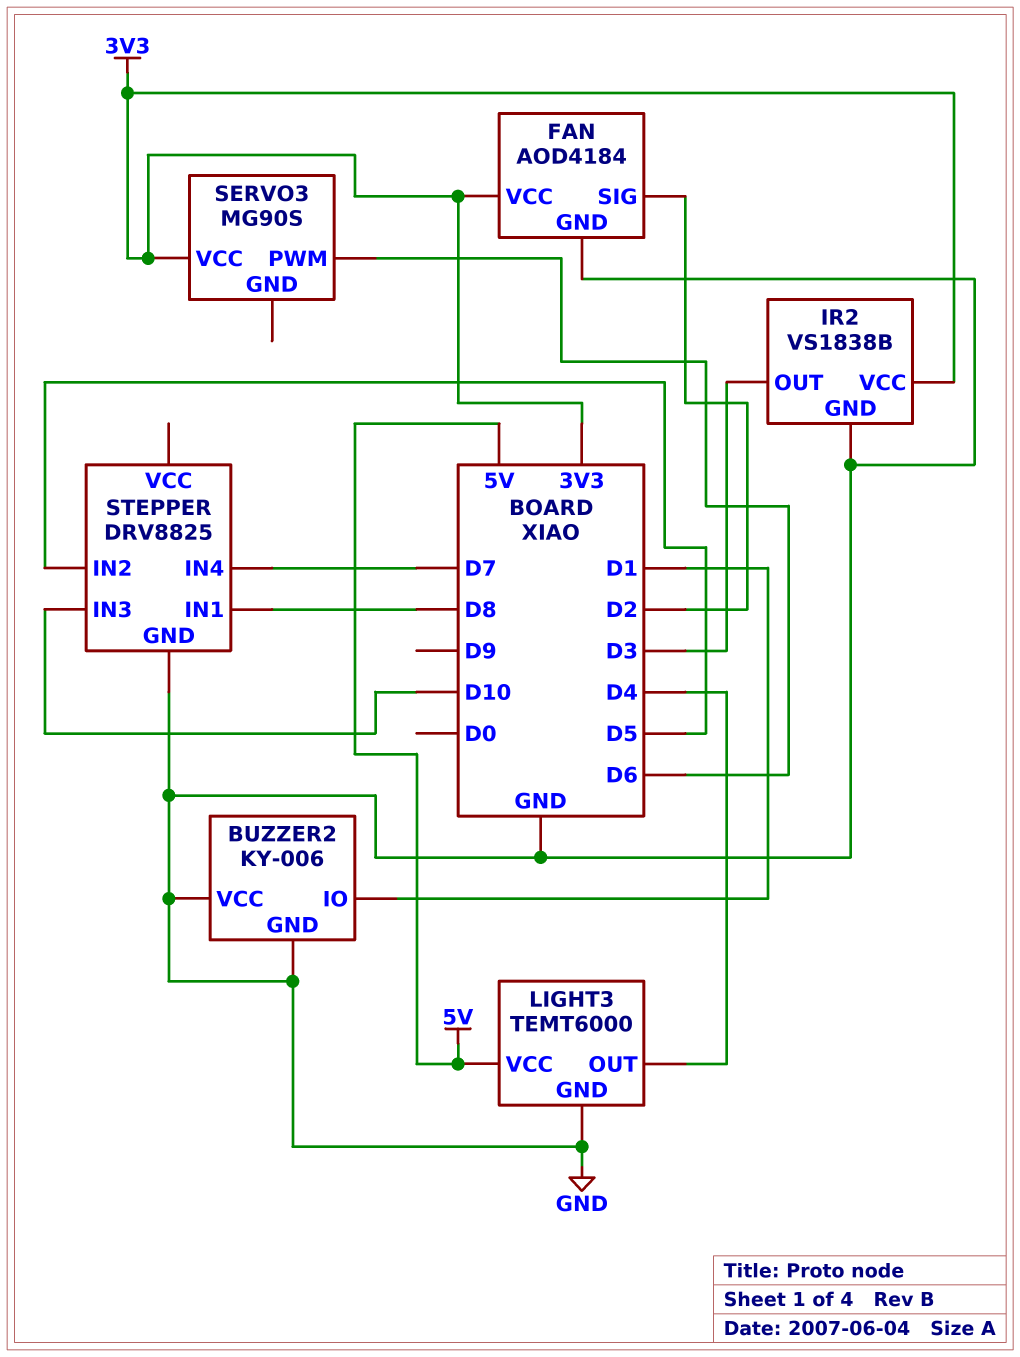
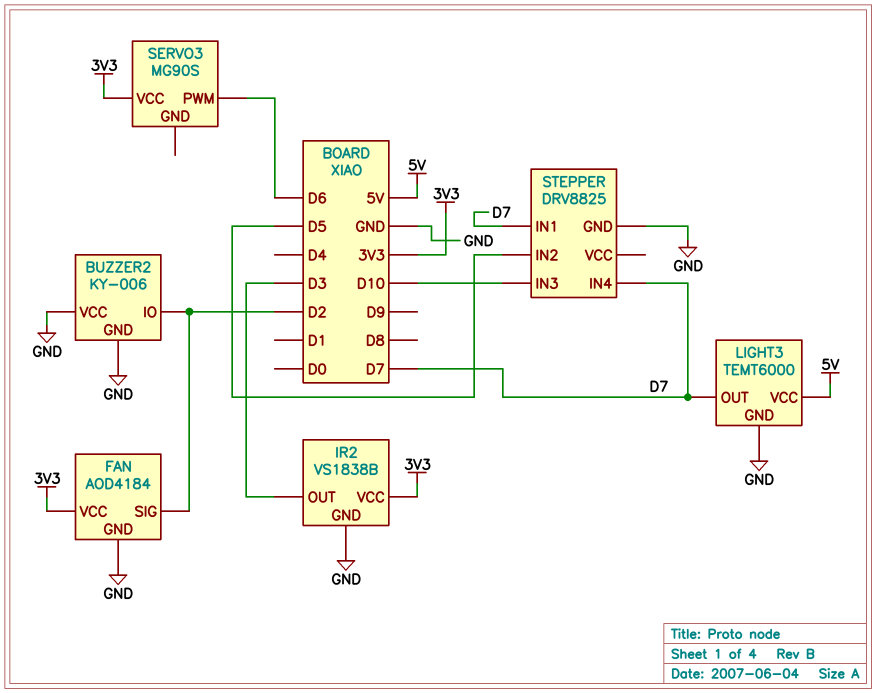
BUZZER2 pin IO: D1 -> D2
LIGHT3 pin OUT: D4 -> D7
STEPPER pin IN1: D8 -> D7

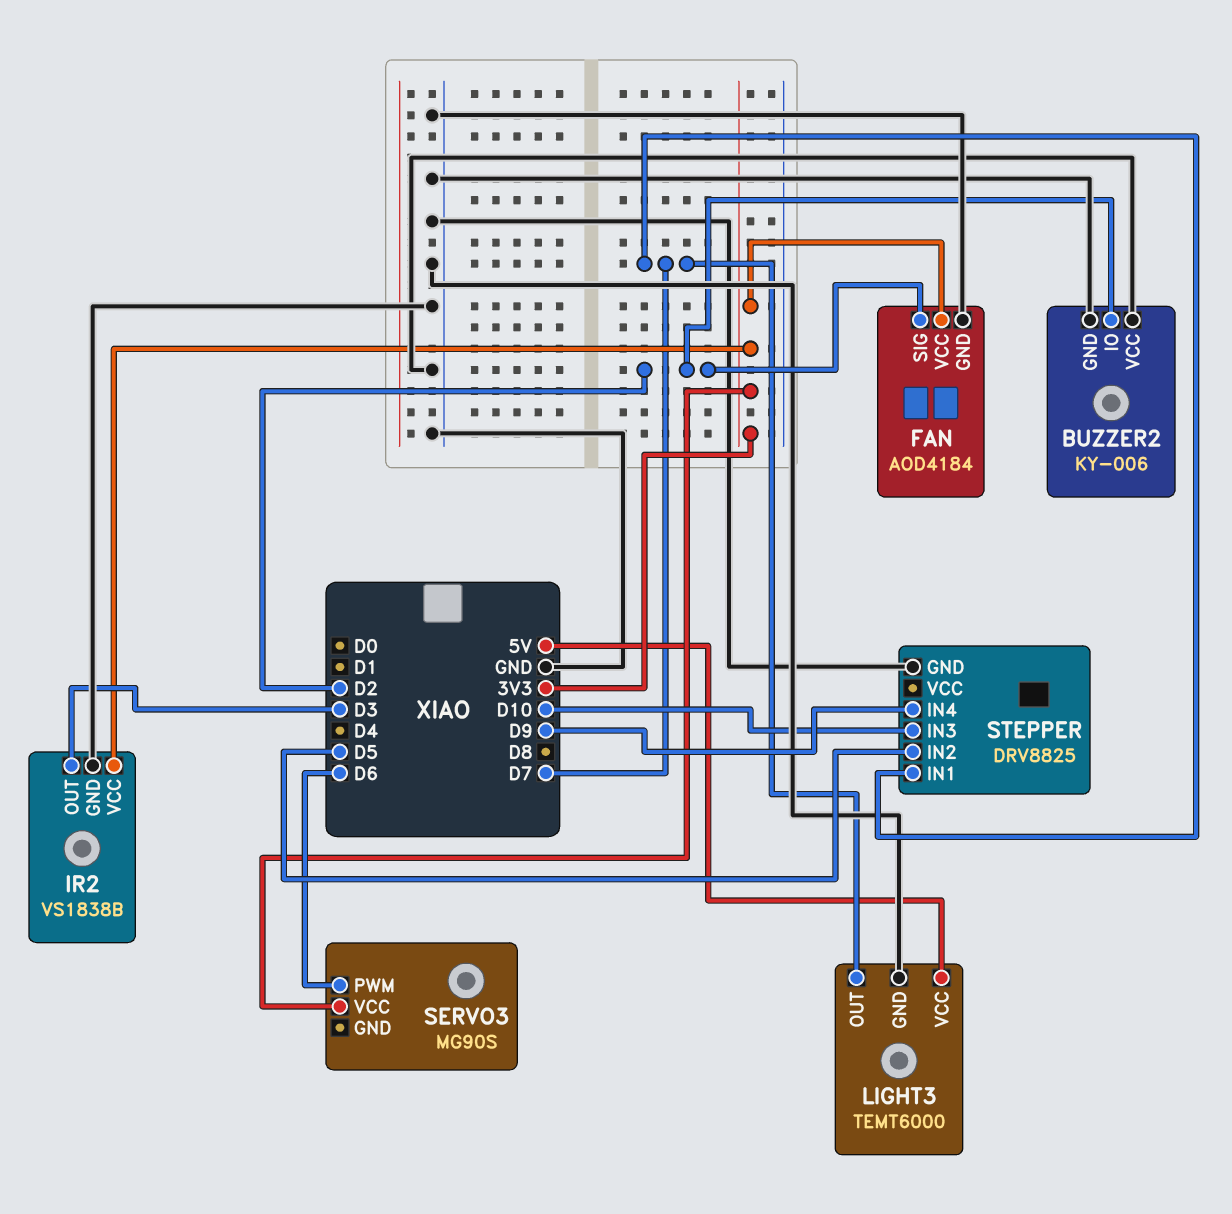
STEPPER pin IN4: D7 -> D9

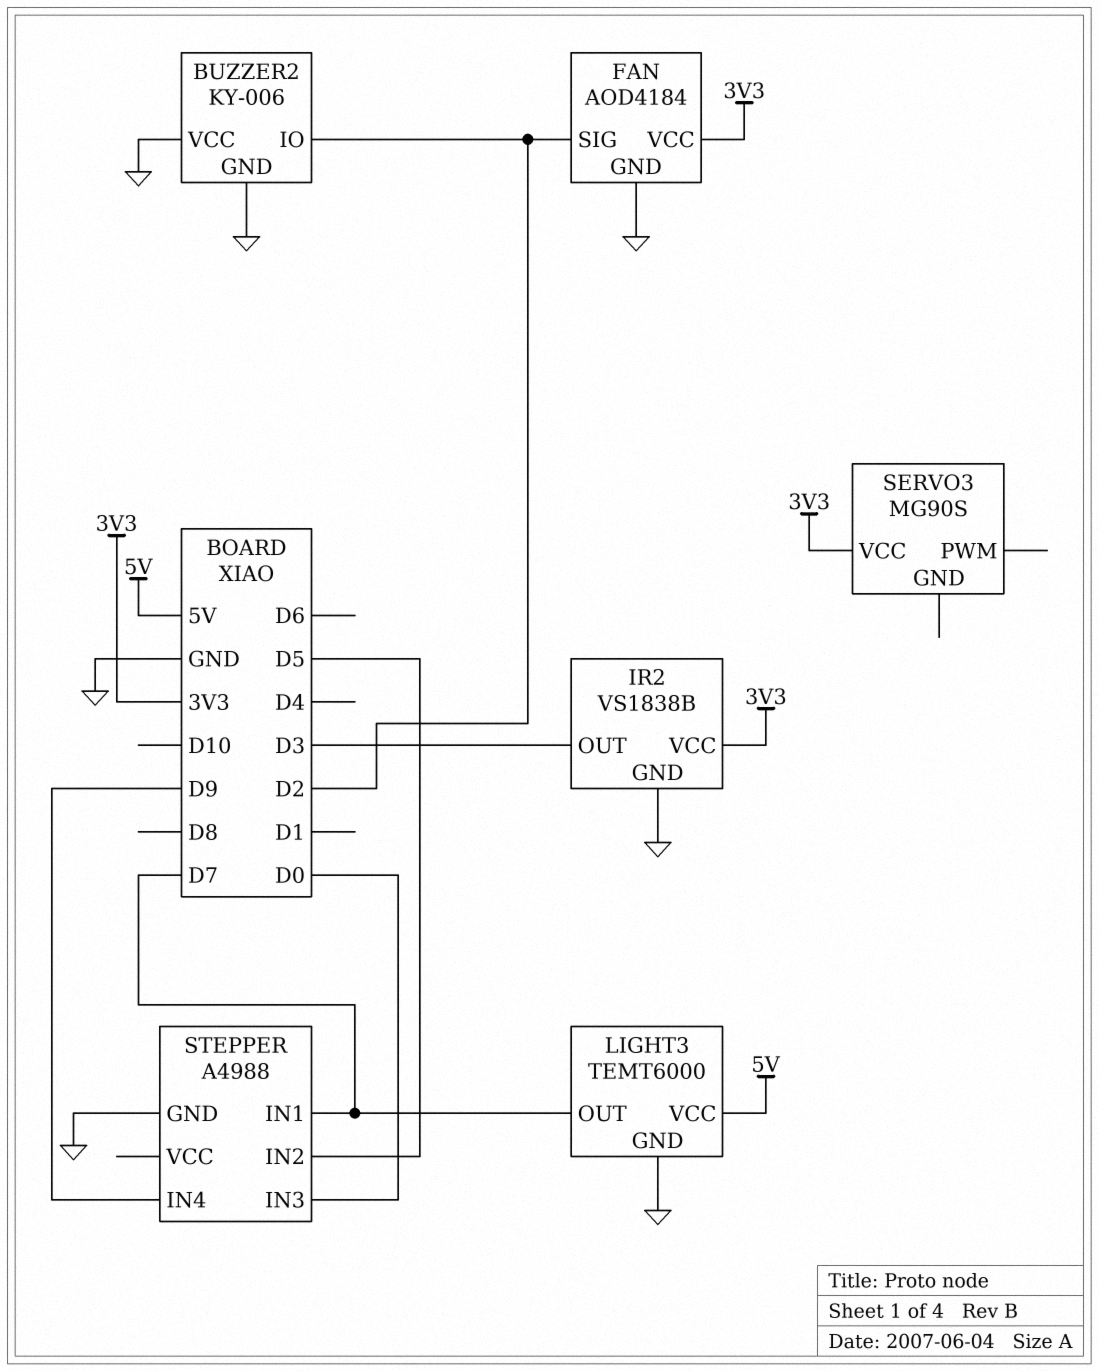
SERVO3 pin PWM: D6 -> none
STEPPER: DRV8825 -> A4988
STEPPER pin IN3: D10 -> D0

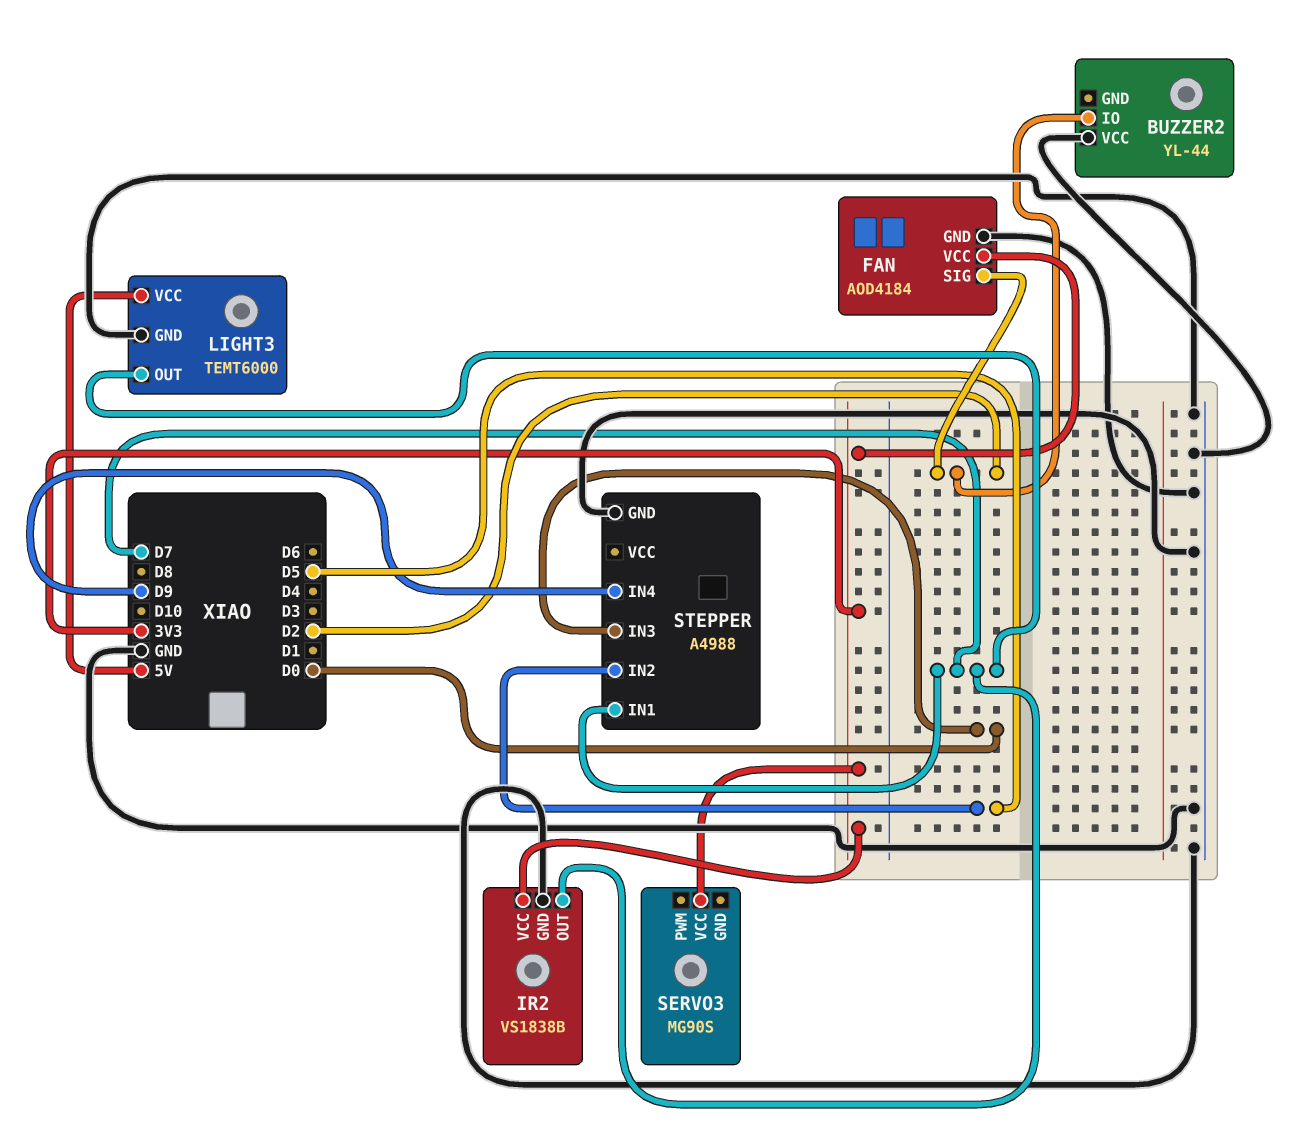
BUZZER2: KY-006 -> YL-44
BUZZER2 pin GND: GND -> none
IR2 pin OUT: D3 -> D7

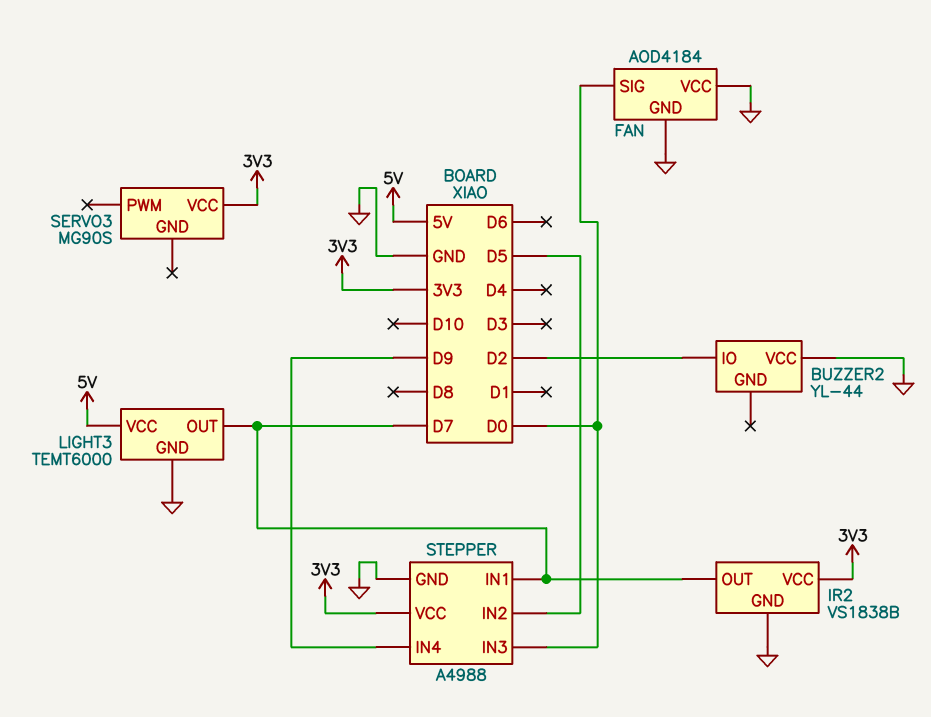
FAN pin SIG: D2 -> D0
FAN pin VCC: 3V3 -> GND
STEPPER pin VCC: none -> 3V3

